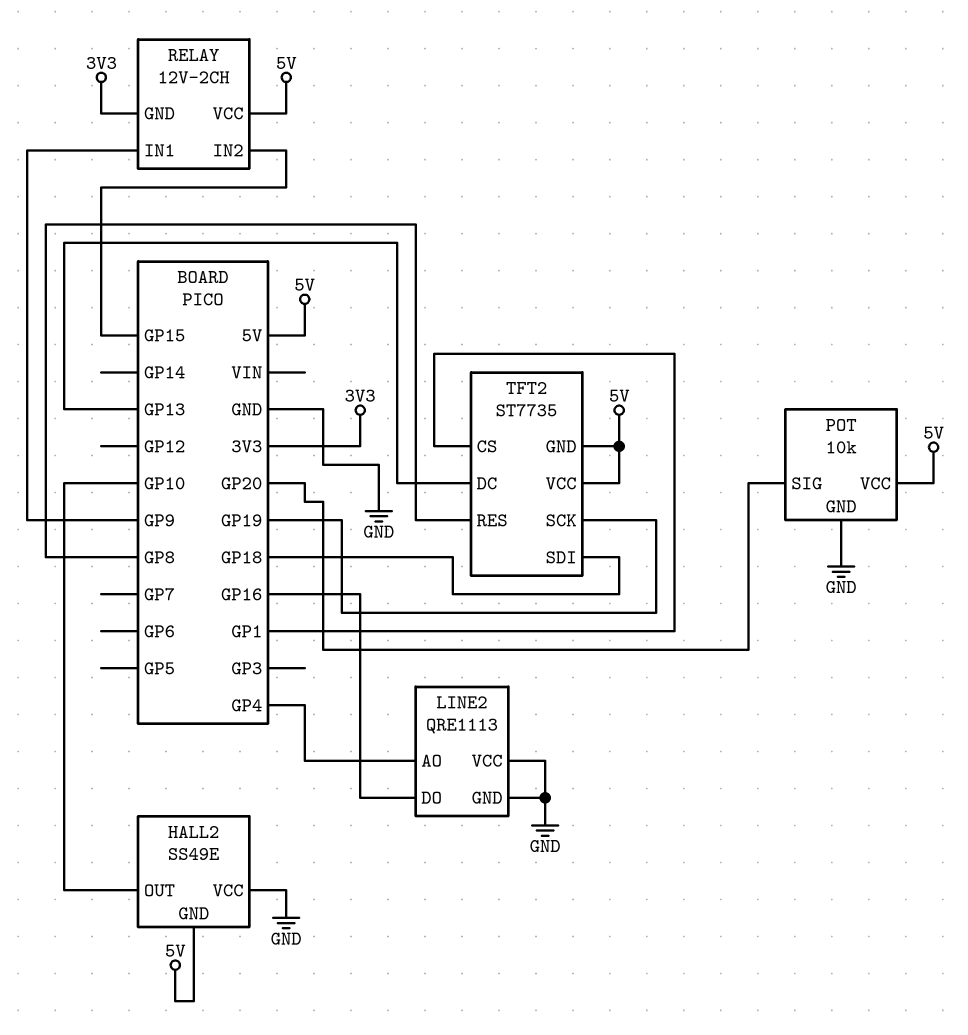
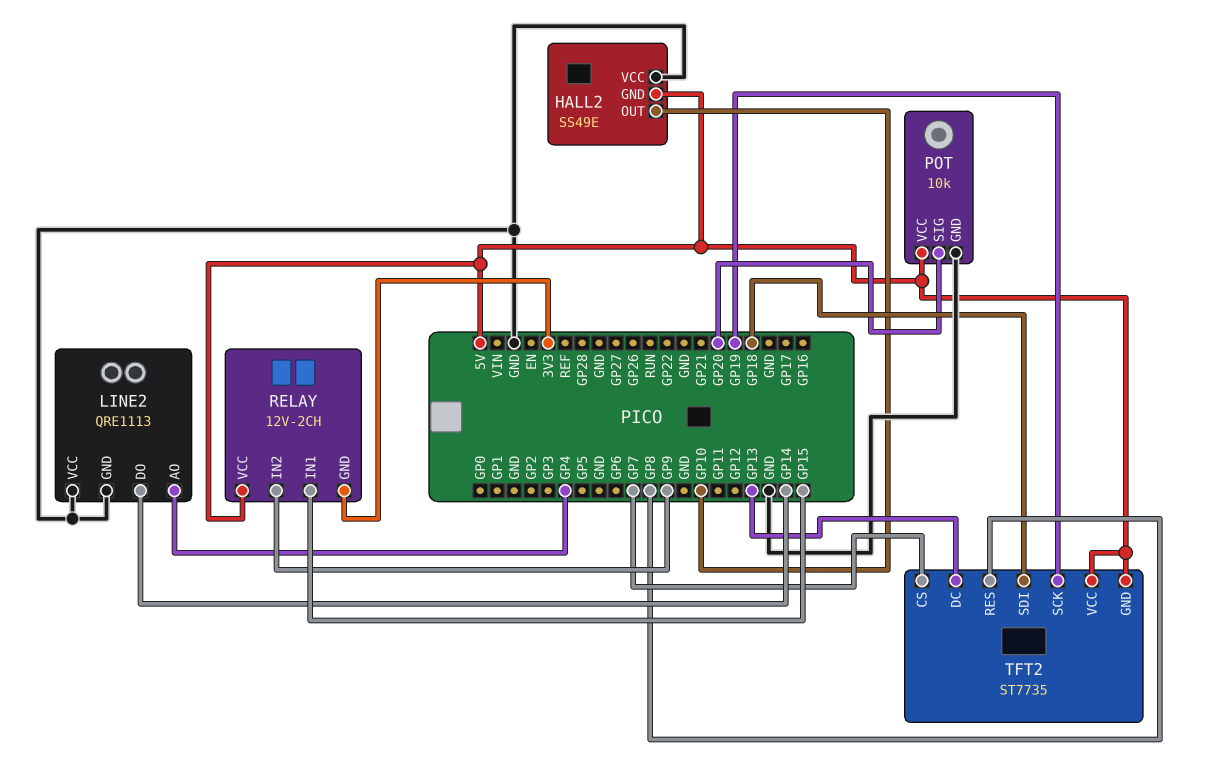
LINE2 pin DO: GP16 -> GP14
RELAY pin IN1: GP9 -> GP15
RELAY pin IN2: GP15 -> GP9
TFT2 pin CS: GP1 -> GP7

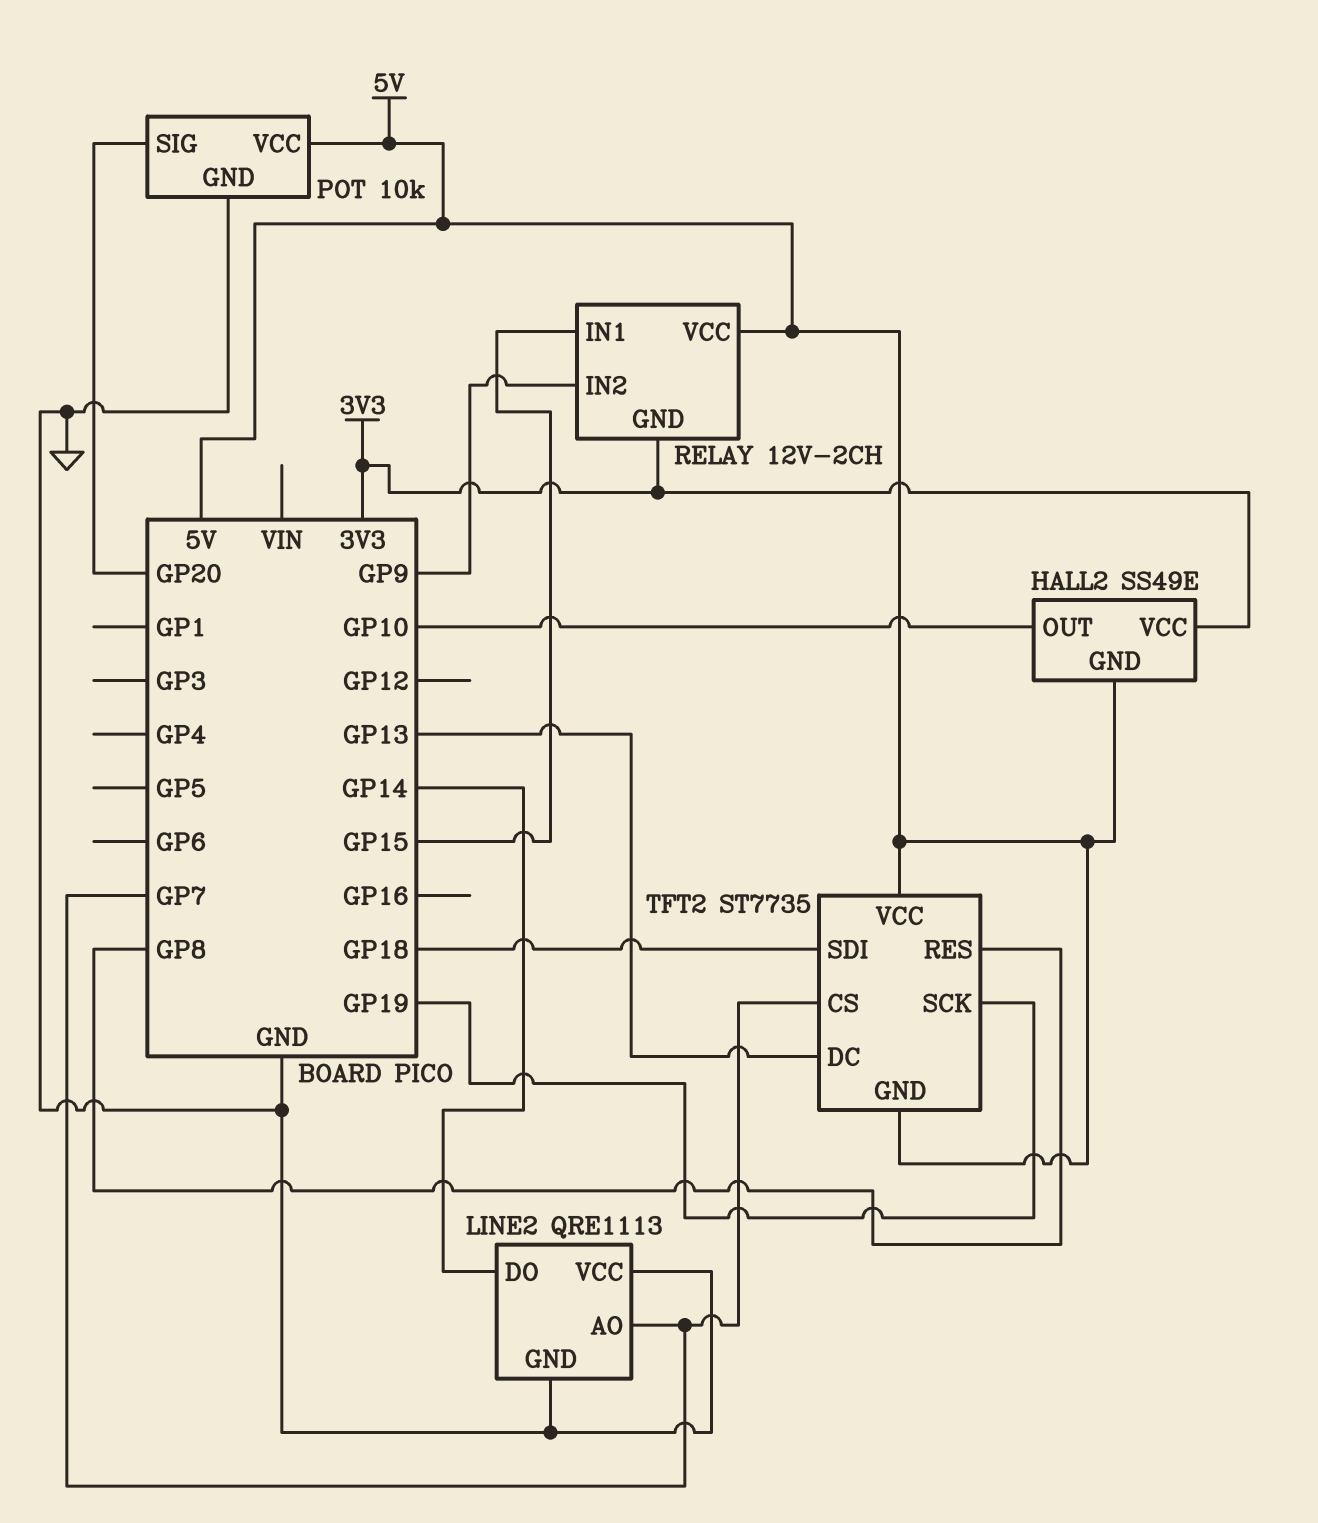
HALL2 pin VCC: GND -> 3V3
LINE2 pin AO: GP4 -> GP7

